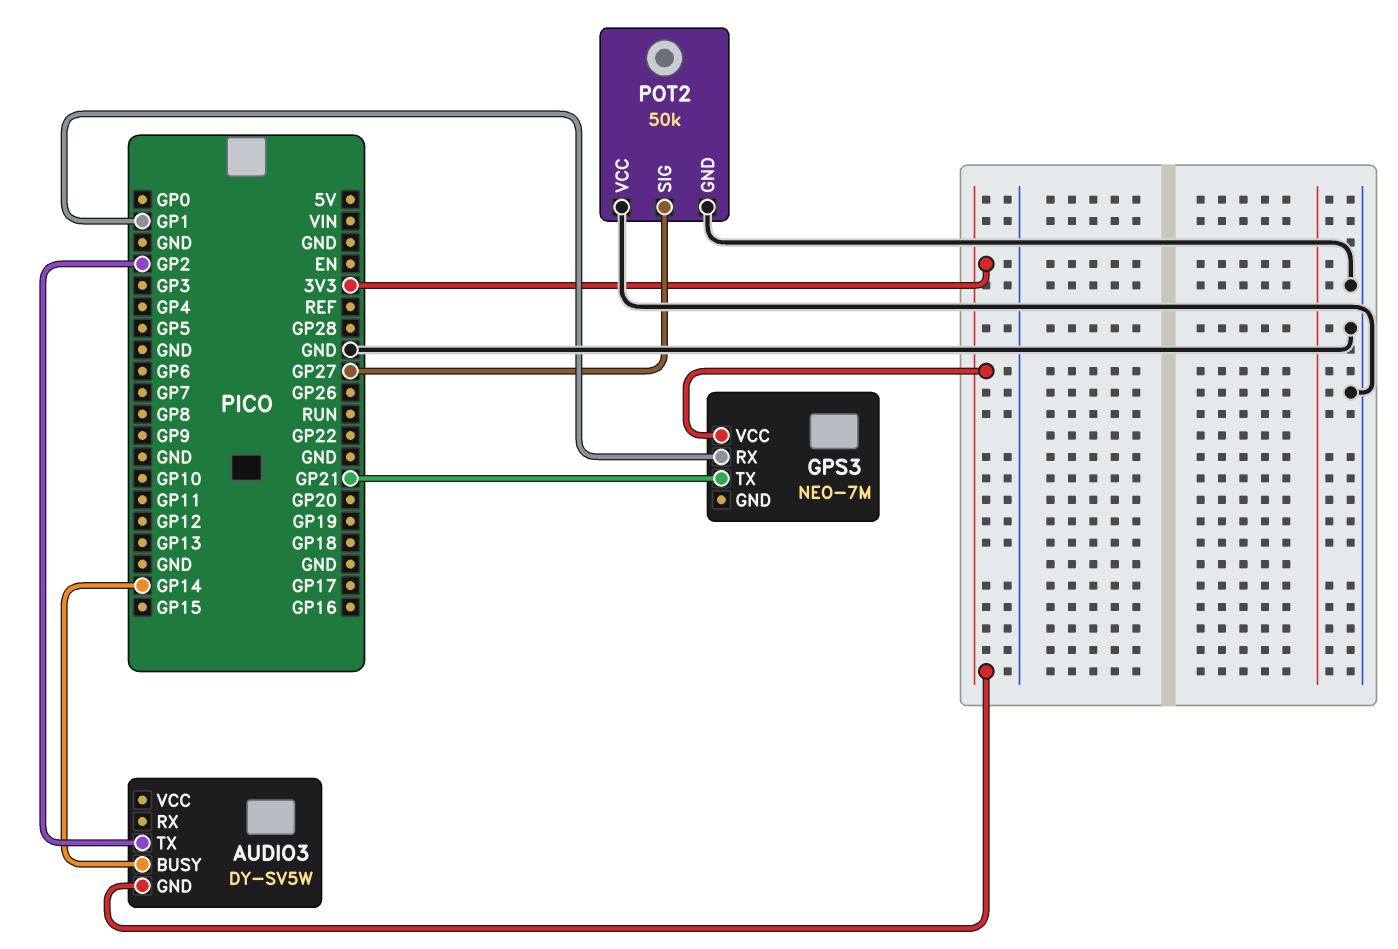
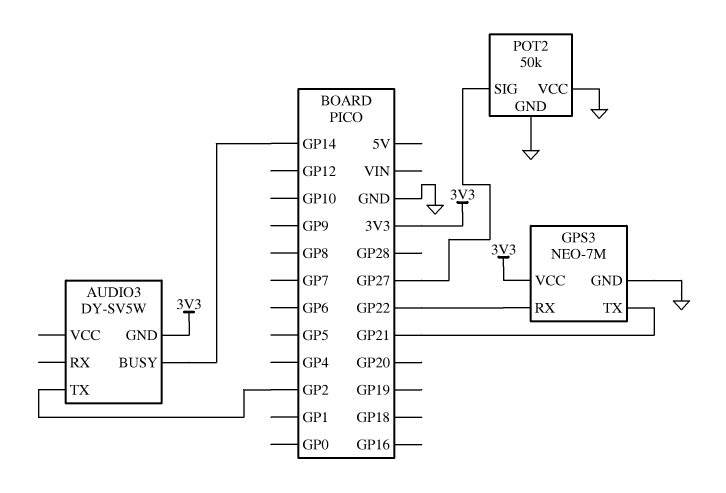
GPS3 pin GND: none -> GND
GPS3 pin RX: GP1 -> GP22

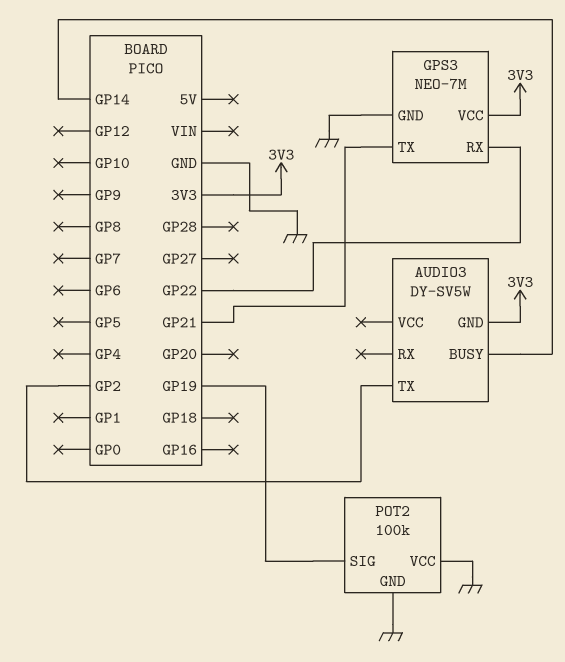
POT2: 50k -> 100k
POT2 pin SIG: GP27 -> GP19

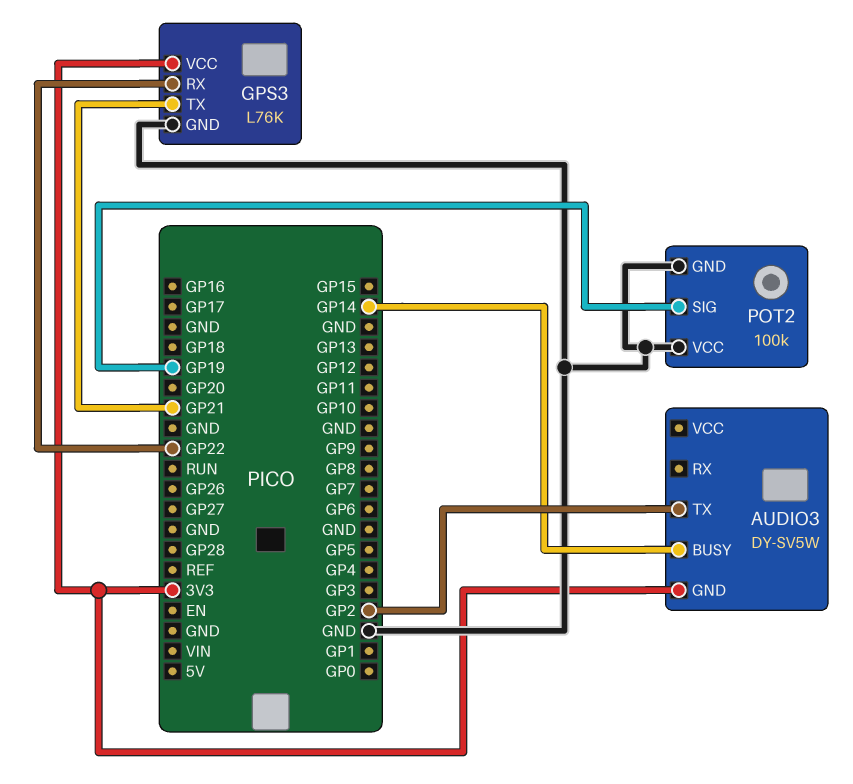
GPS3: NEO-7M -> L76K

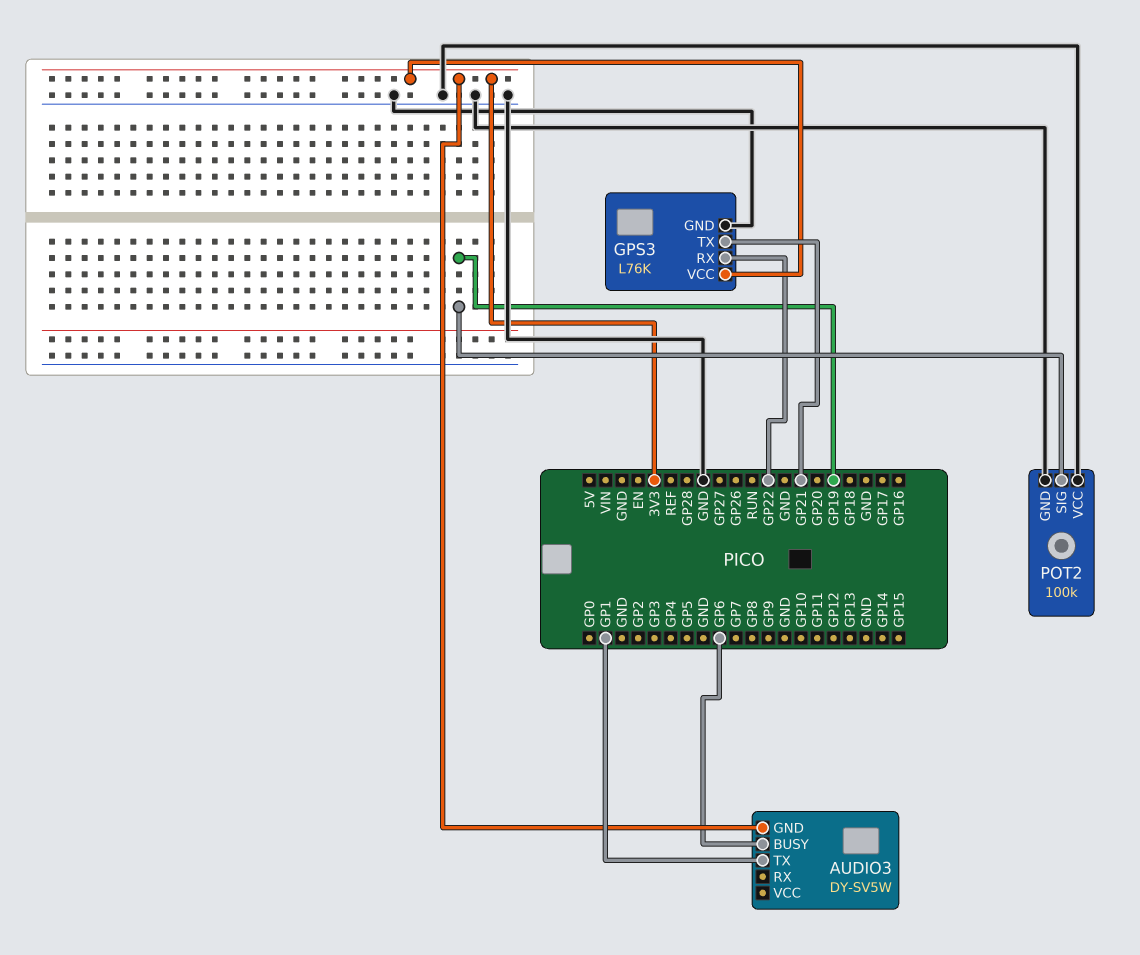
AUDIO3 pin BUSY: GP14 -> GP6
AUDIO3 pin TX: GP2 -> GP1

